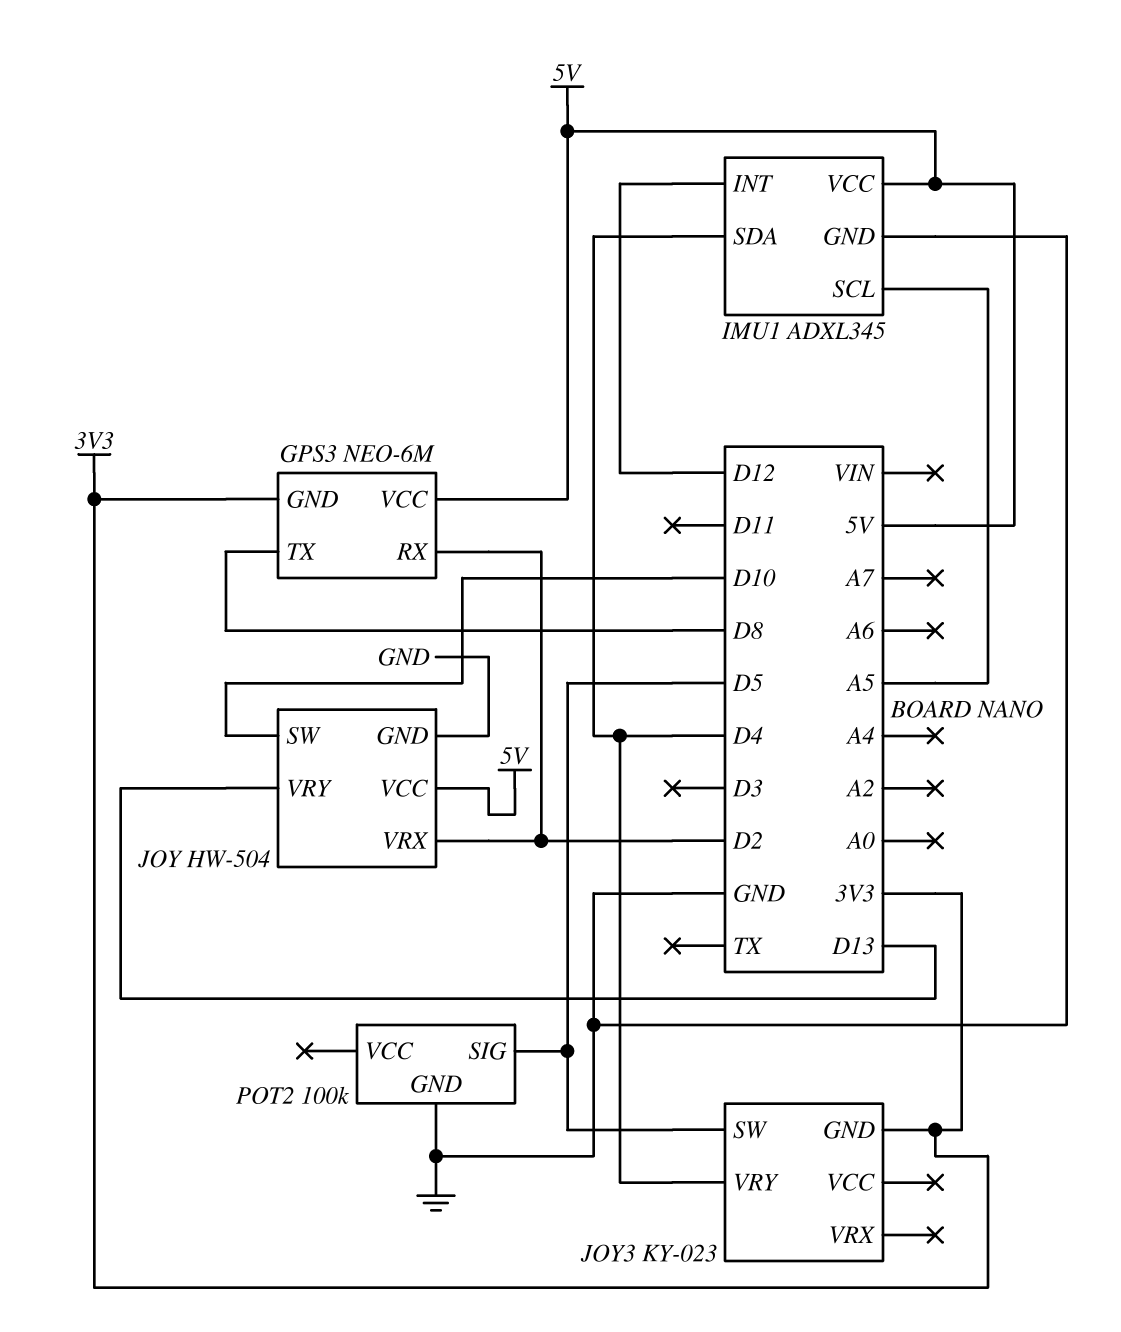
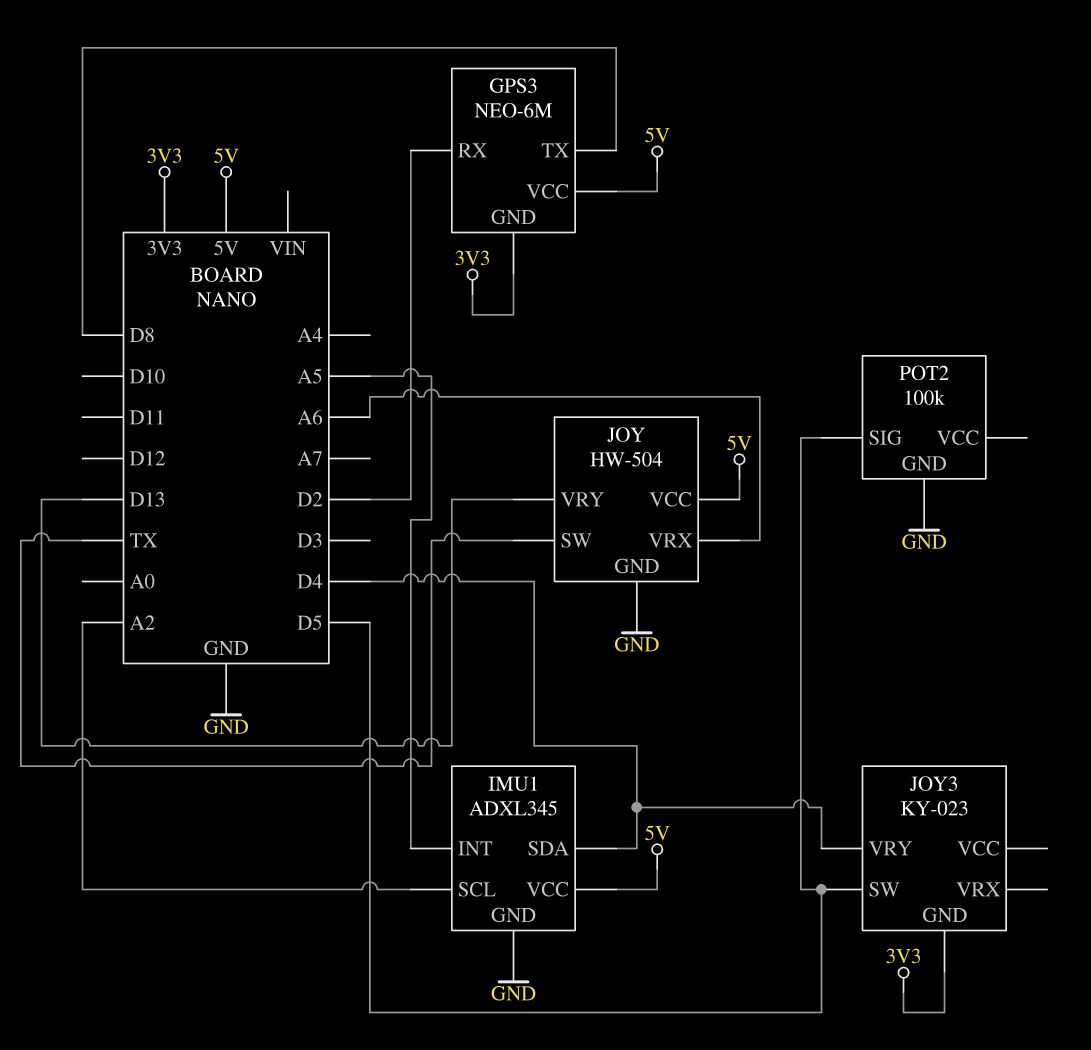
IMU1 pin INT: D12 -> A5
IMU1 pin SCL: A5 -> A2
JOY pin SW: D10 -> TX
JOY pin VRX: D2 -> A6

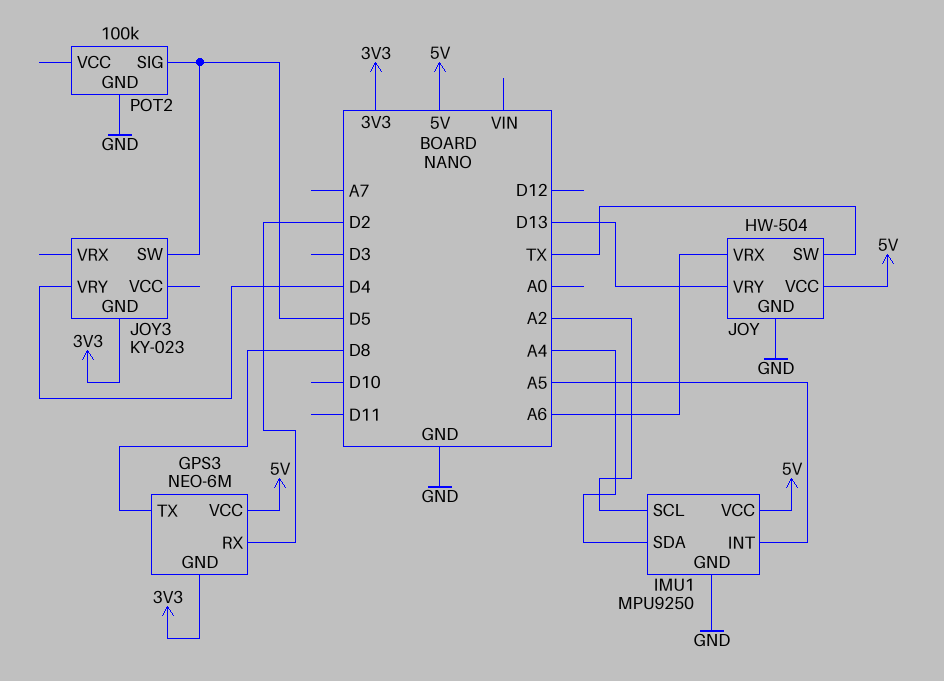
IMU1: ADXL345 -> MPU9250
IMU1 pin SDA: D4 -> A4

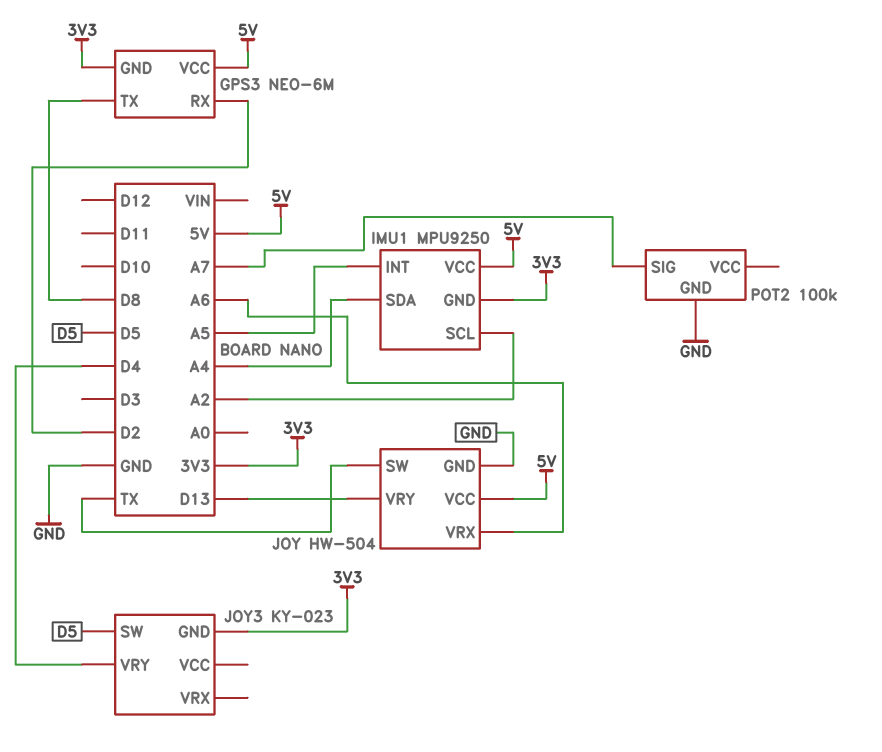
IMU1 pin GND: GND -> 3V3
POT2 pin SIG: D5 -> A7

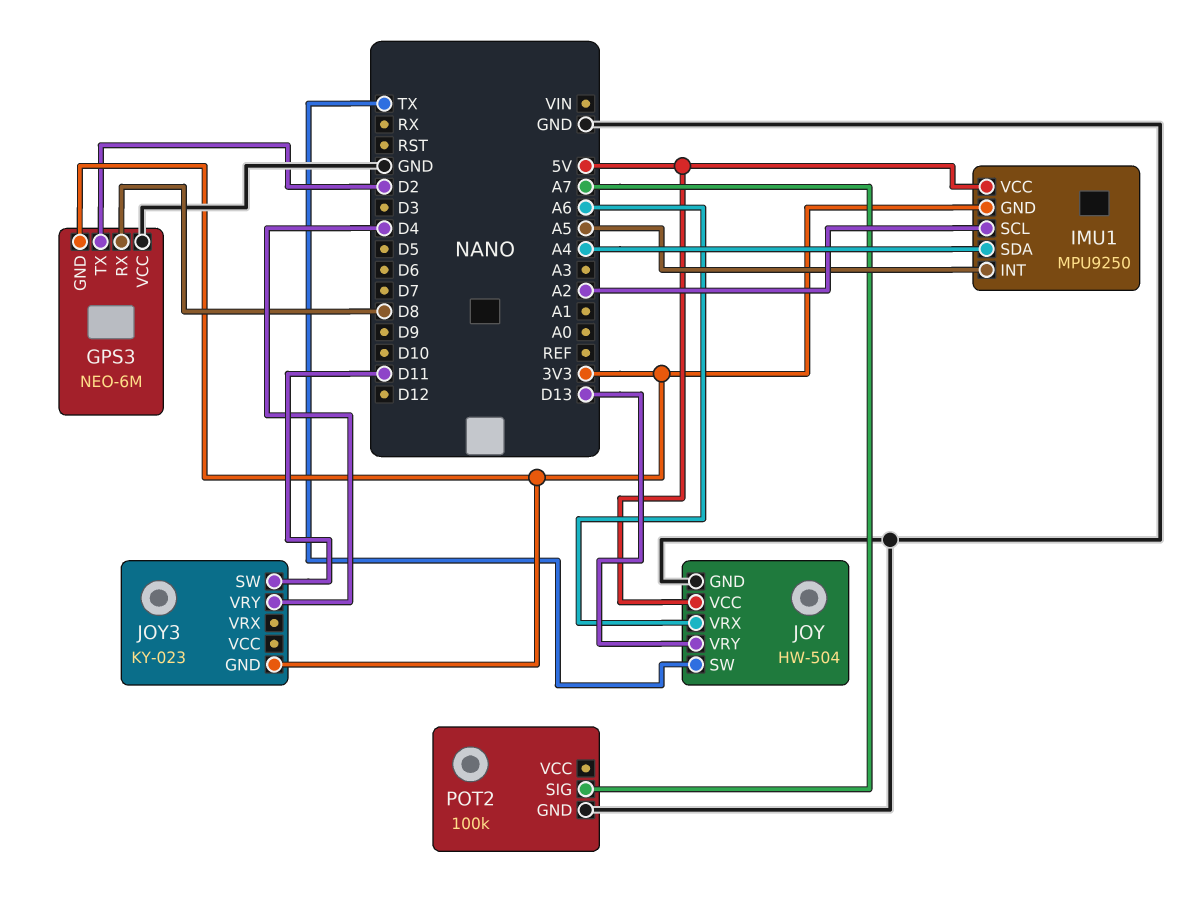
GPS3 pin RX: D2 -> D8
GPS3 pin TX: D8 -> D2
GPS3 pin VCC: 5V -> GND
JOY3 pin SW: D5 -> D11

